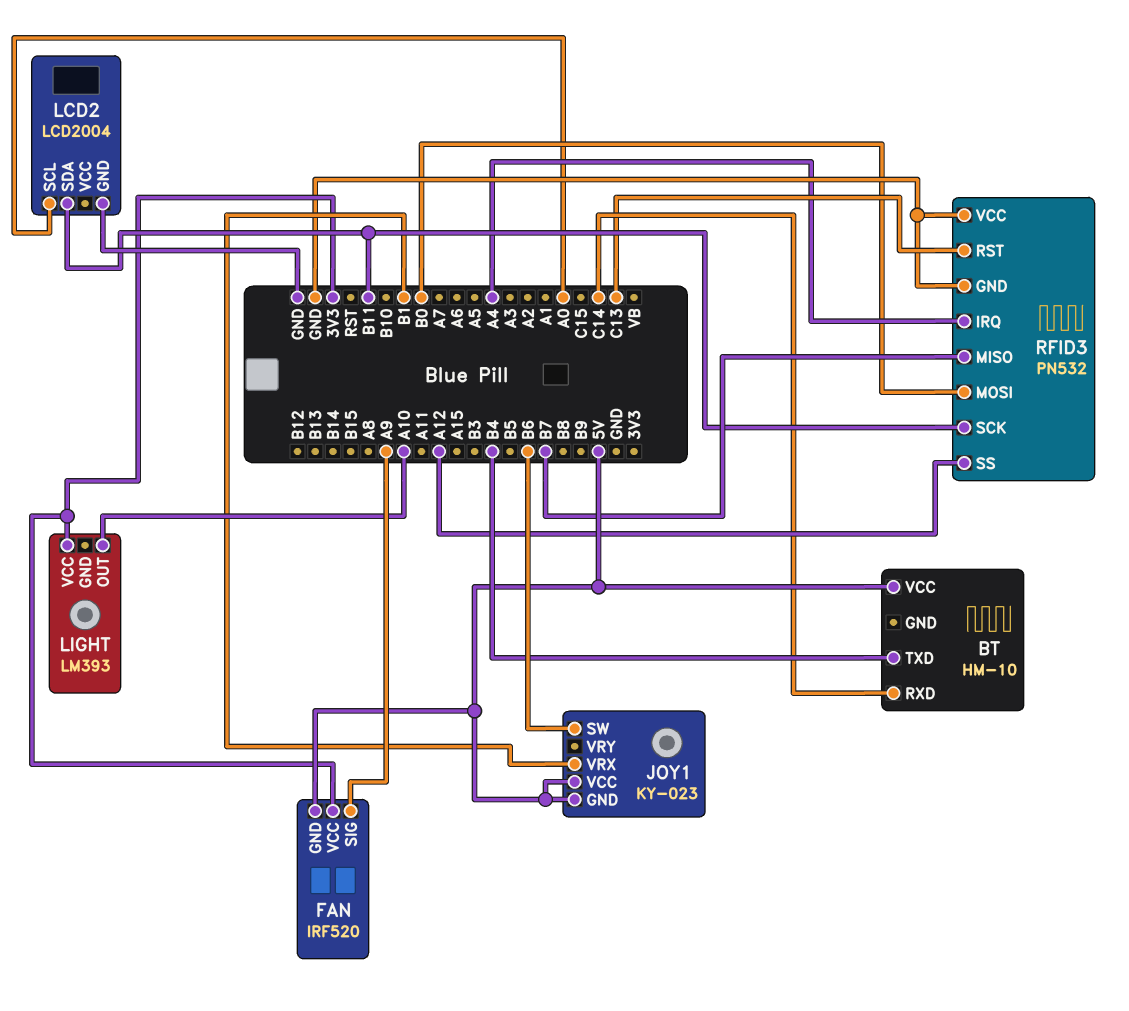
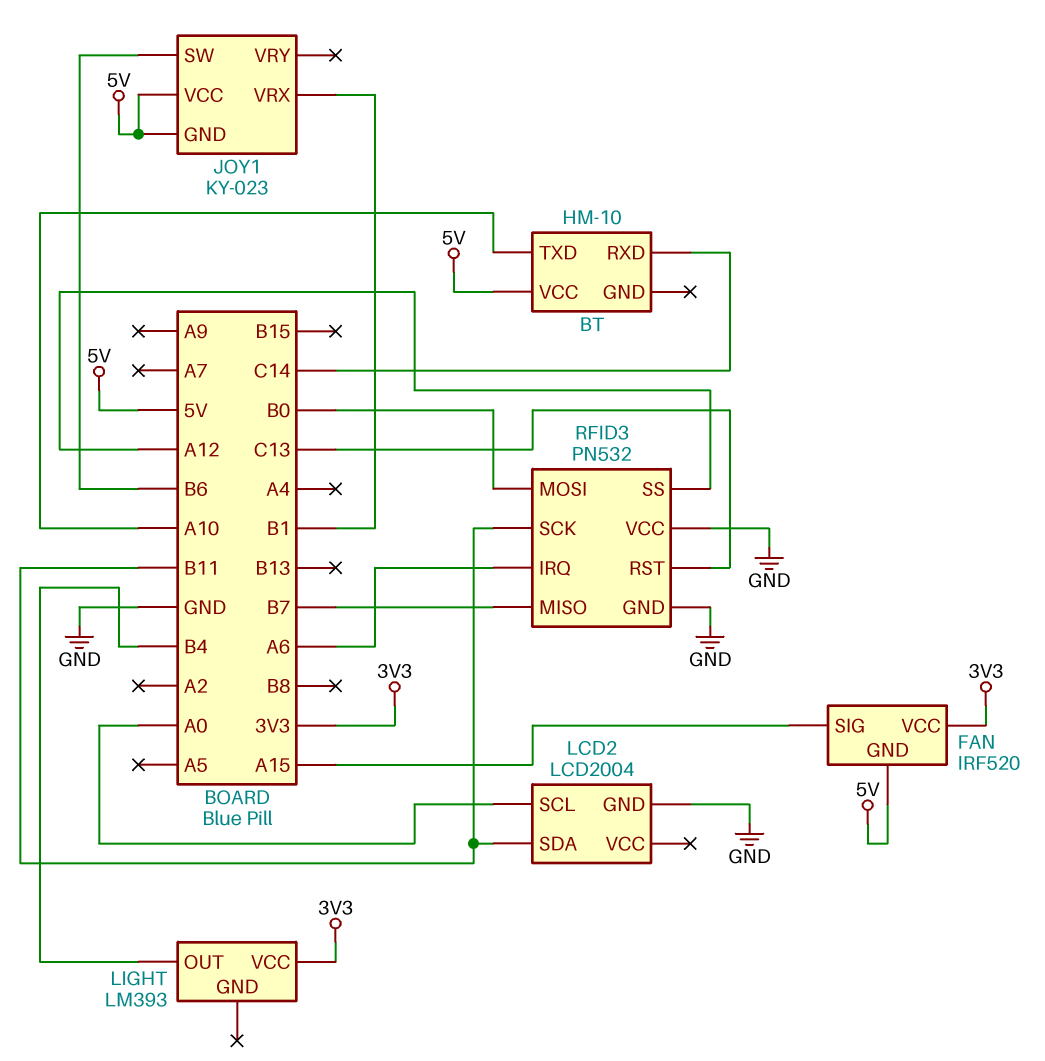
BT pin TXD: B4 -> A10
FAN pin SIG: A9 -> A15
LIGHT pin OUT: A10 -> B4
RFID3 pin IRQ: A4 -> A6

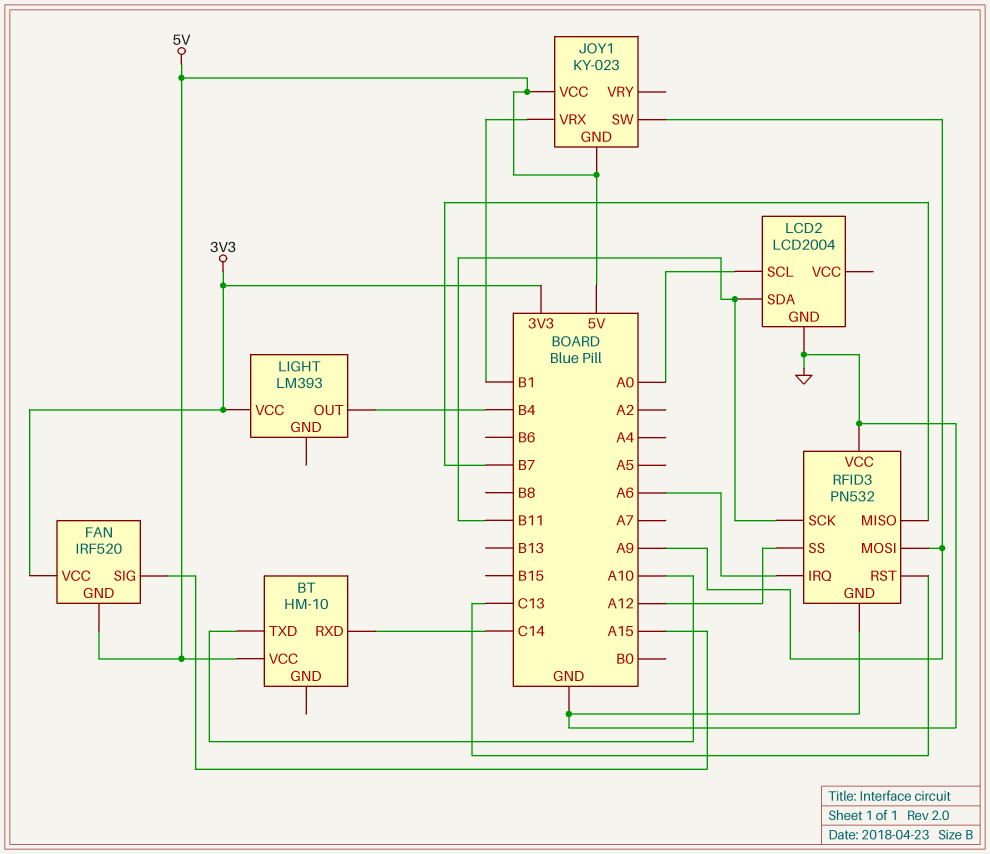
JOY1 pin SW: B6 -> A9
RFID3 pin MOSI: B0 -> A9

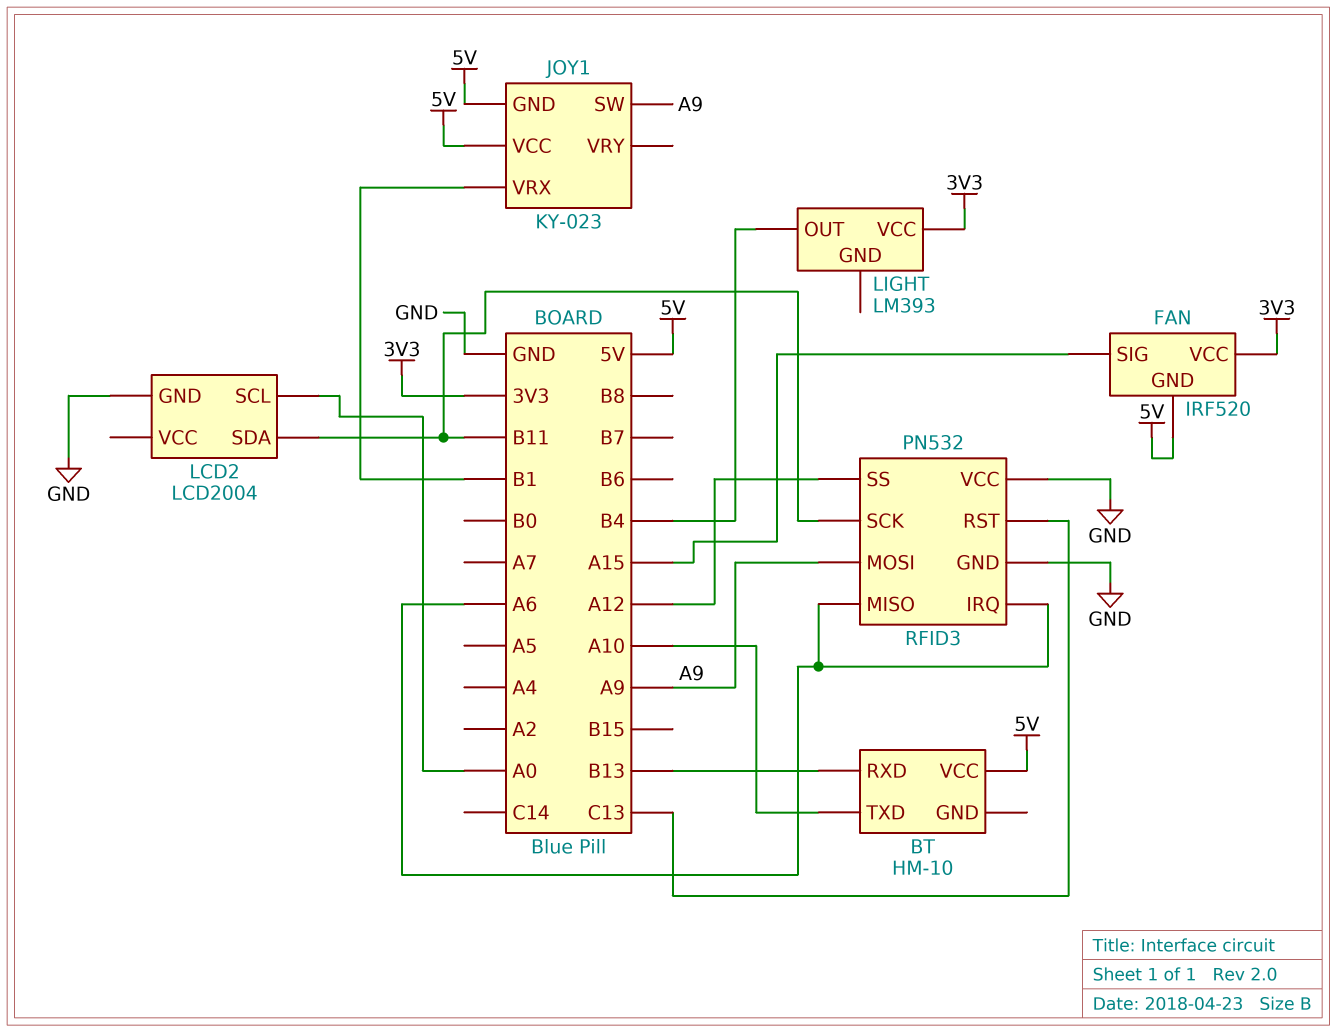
BT pin RXD: C14 -> B13
RFID3 pin MISO: B7 -> A6

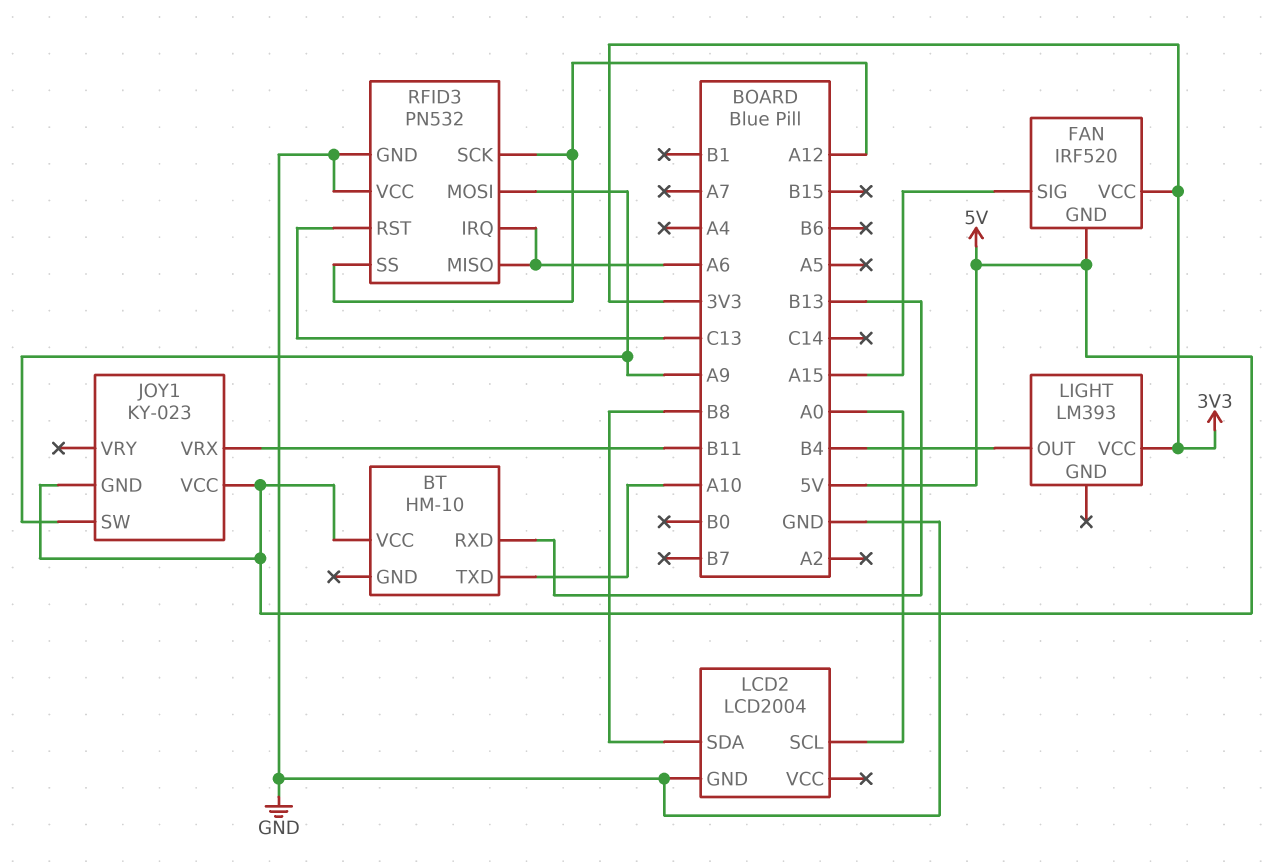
JOY1 pin VRX: B1 -> B11
LCD2 pin SDA: B11 -> B8
RFID3 pin SCK: B11 -> A12

